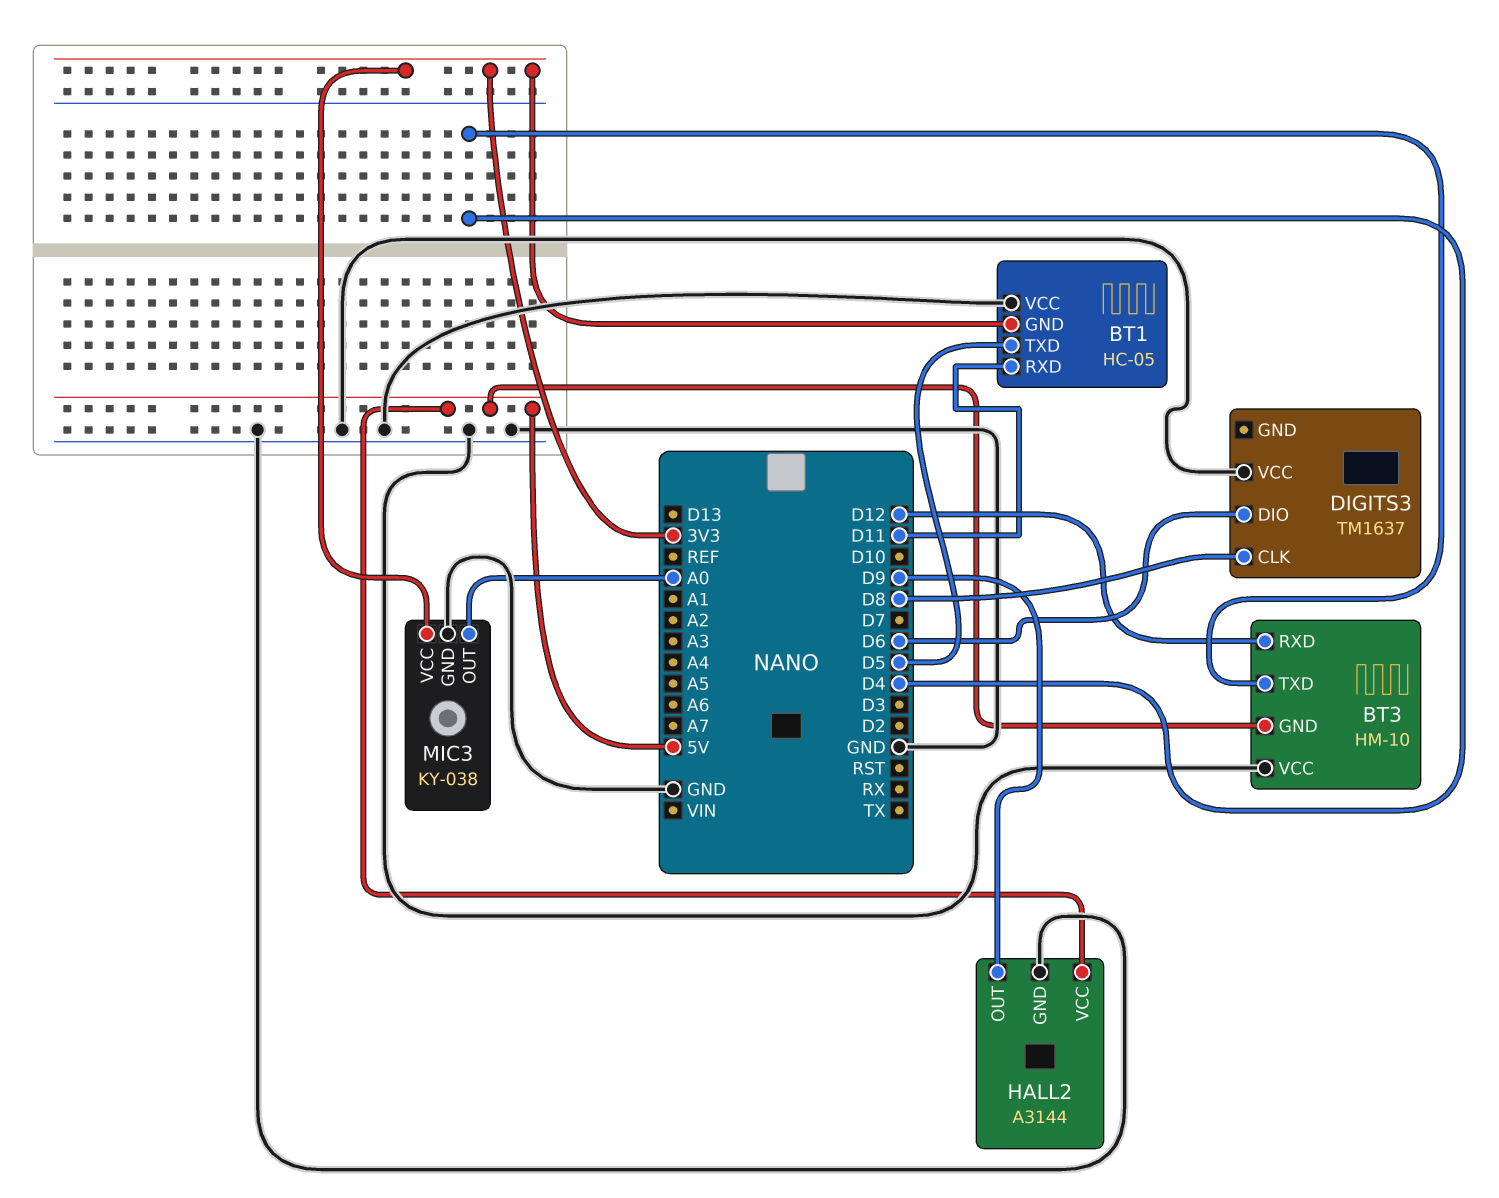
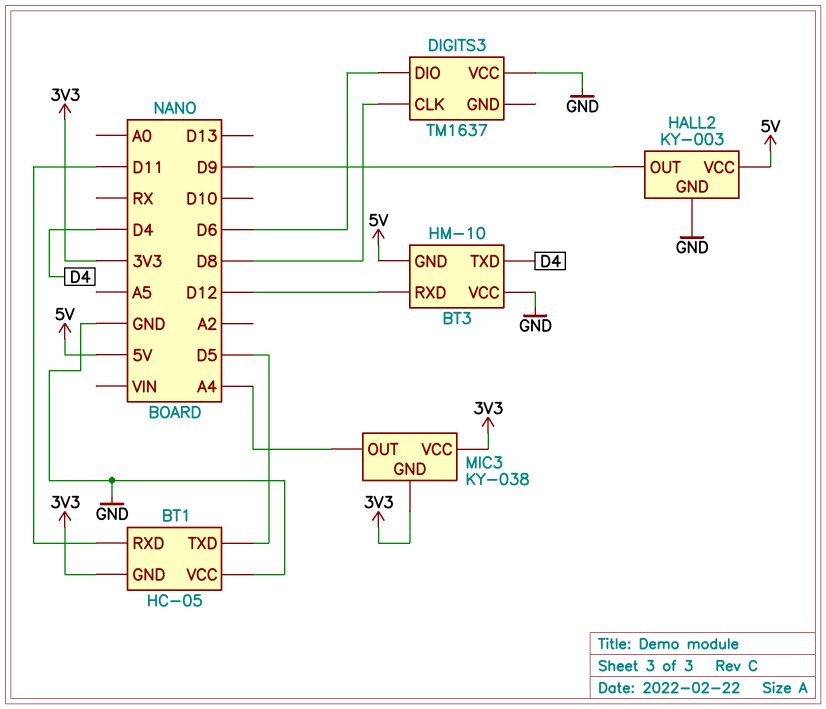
HALL2: A3144 -> KY-003
MIC3 pin GND: GND -> 3V3
MIC3 pin OUT: A0 -> A4

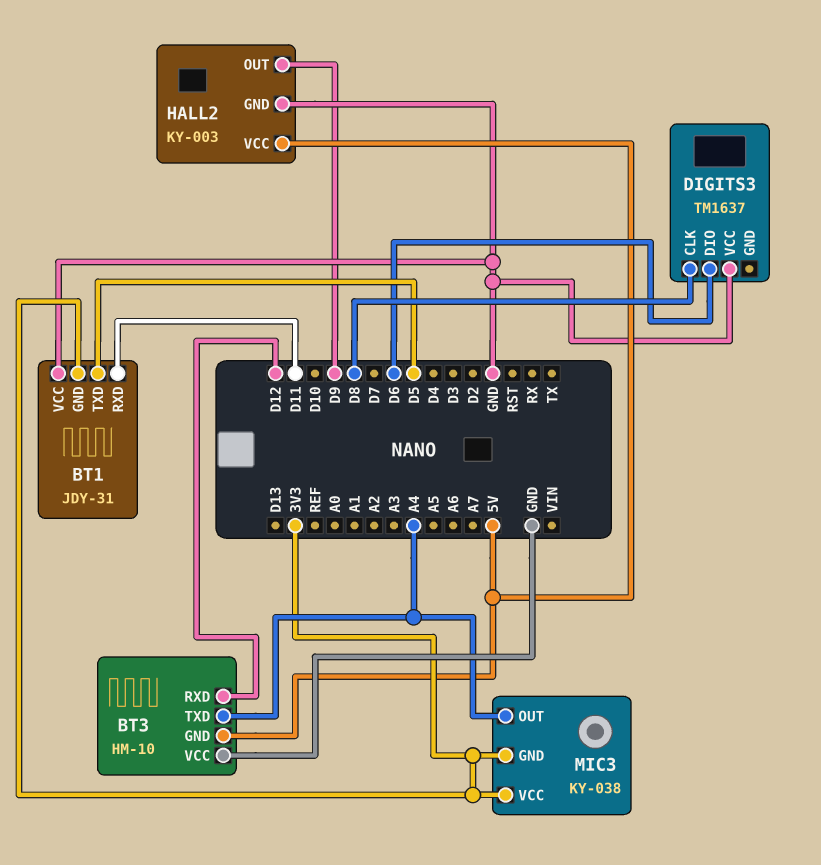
BT1: HC-05 -> JDY-31
BT3 pin TXD: D4 -> A4

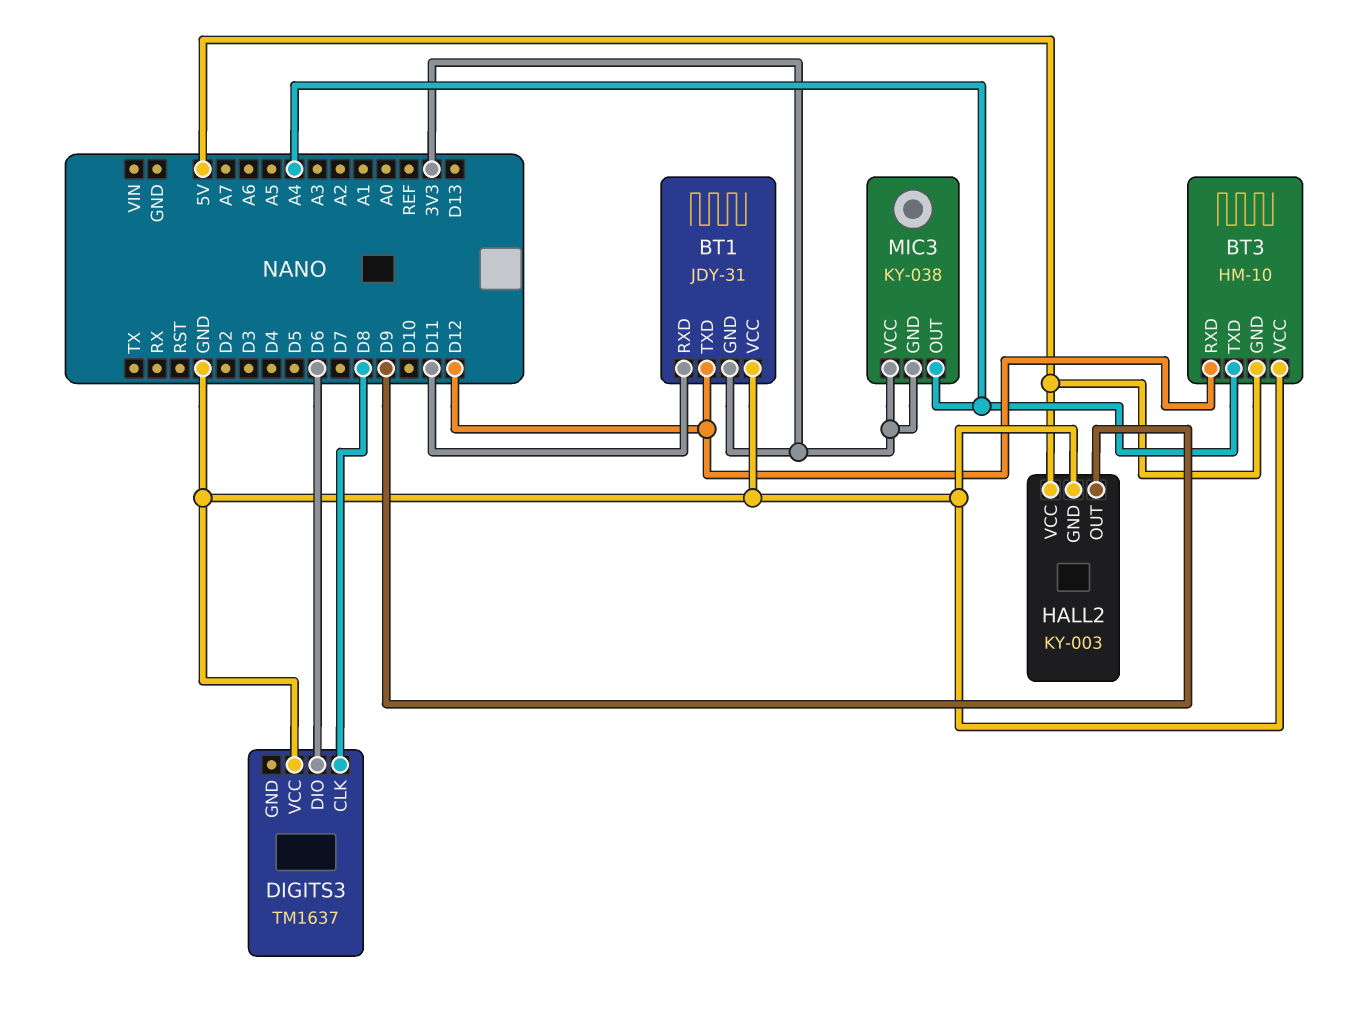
BT1 pin TXD: D5 -> D12

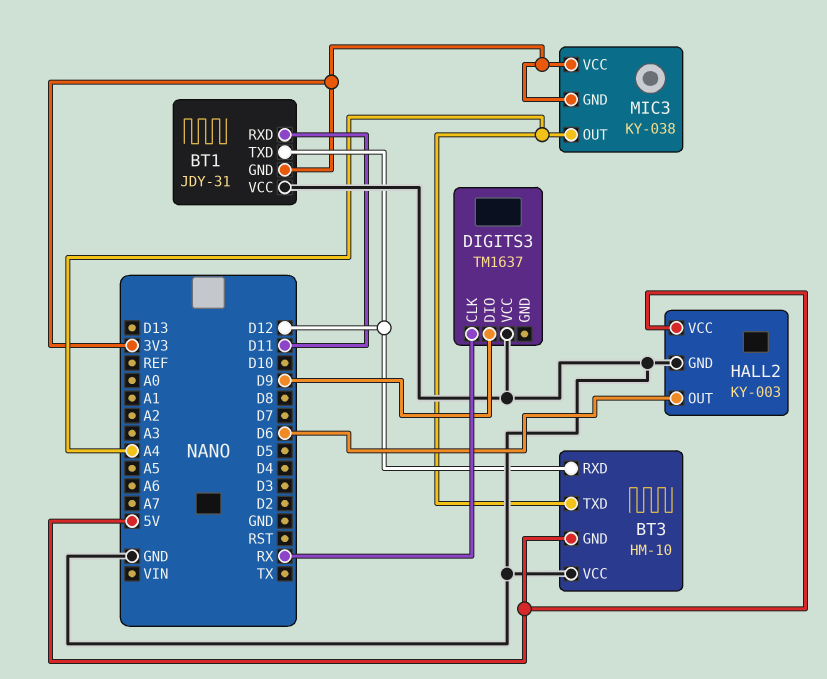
DIGITS3 pin CLK: D8 -> RX
DIGITS3 pin DIO: D6 -> D9
HALL2 pin OUT: D9 -> D6

